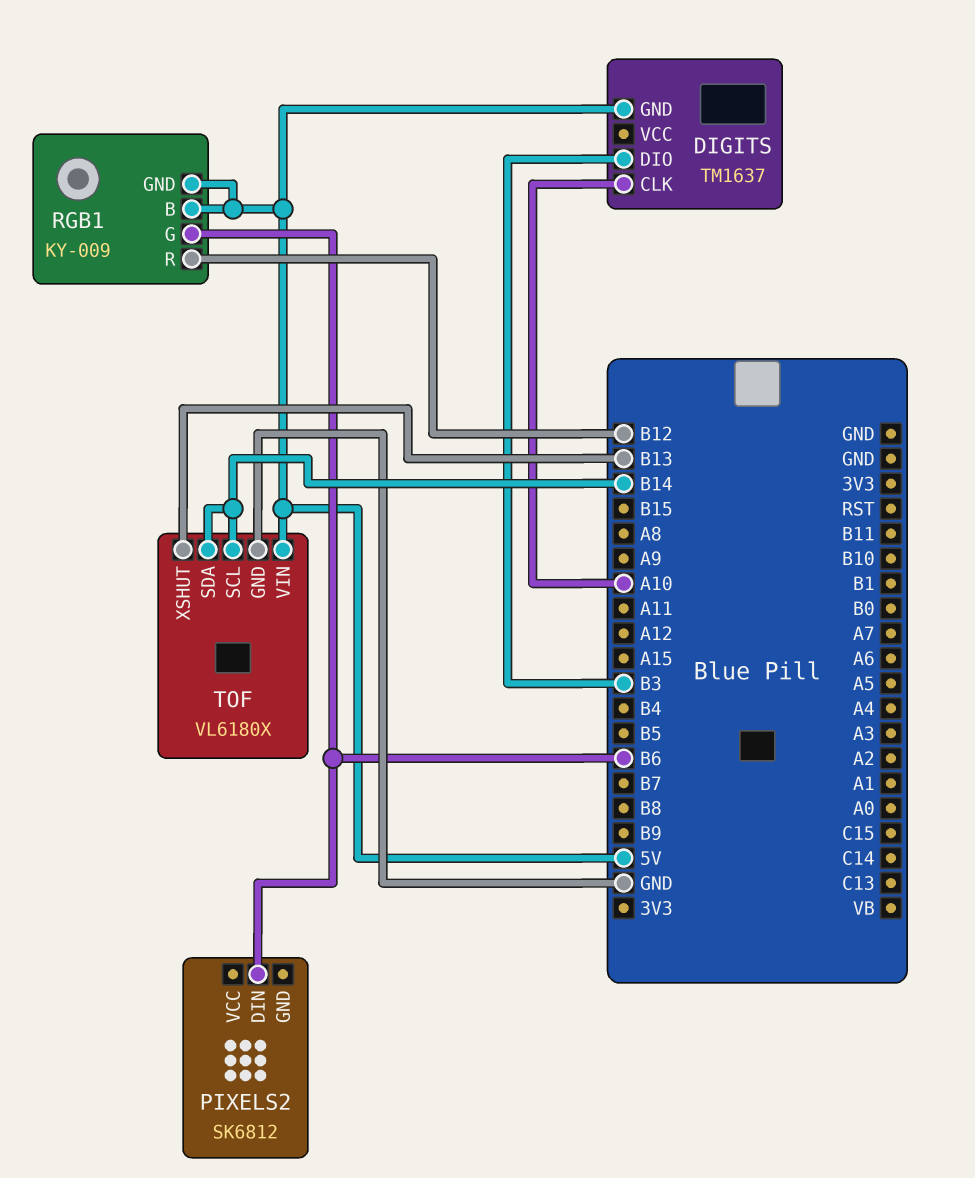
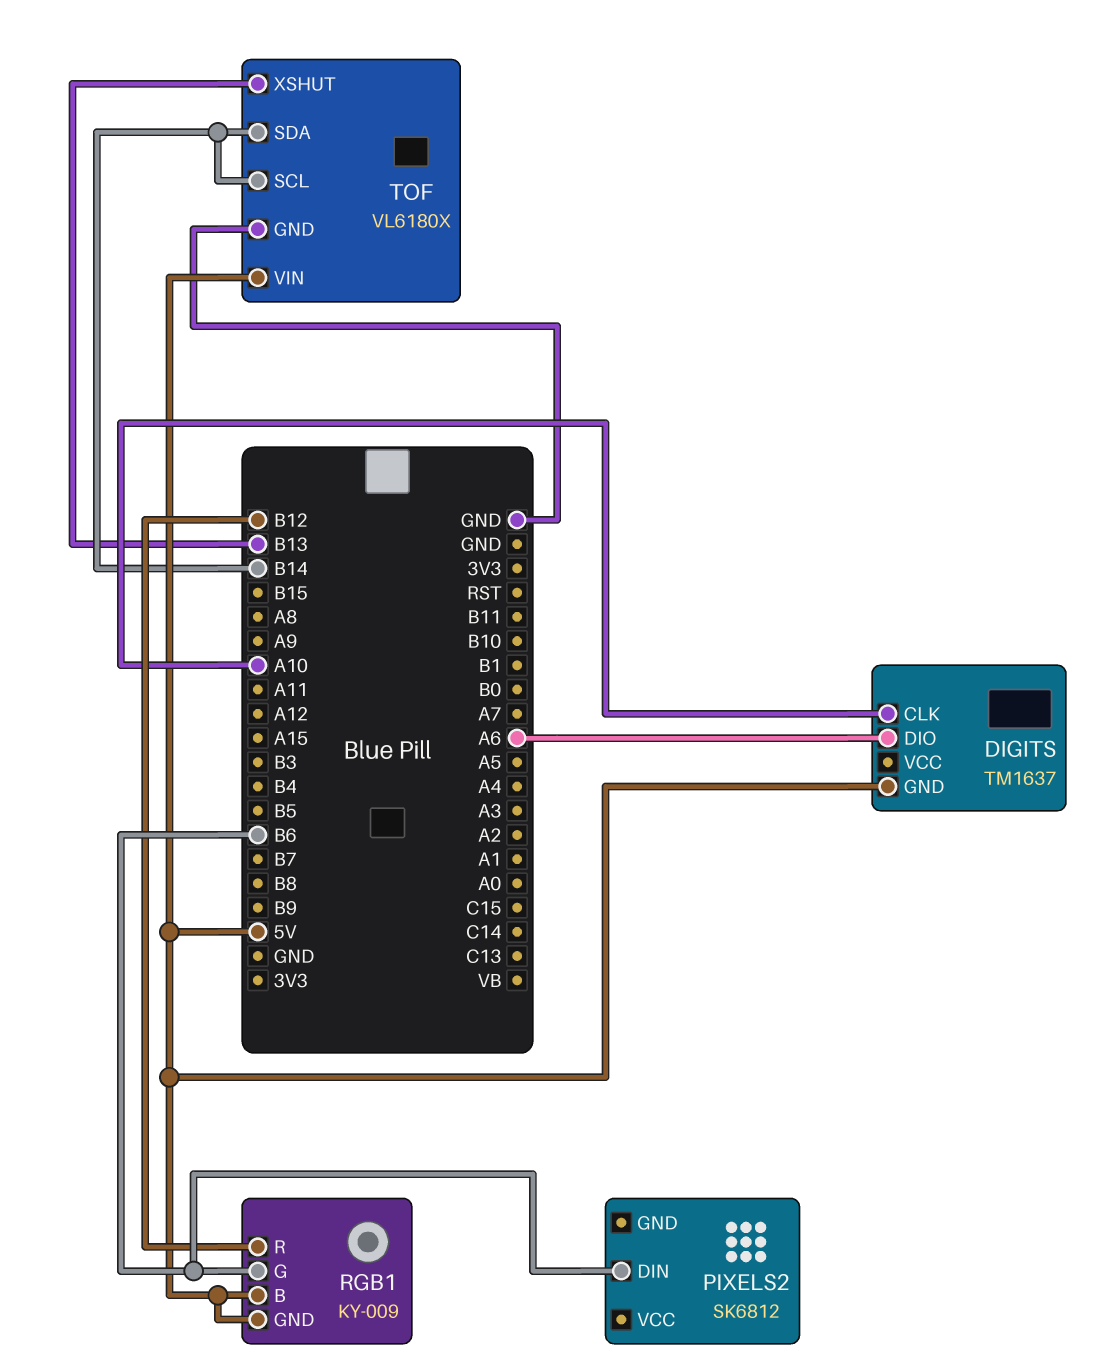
DIGITS pin DIO: B3 -> A6

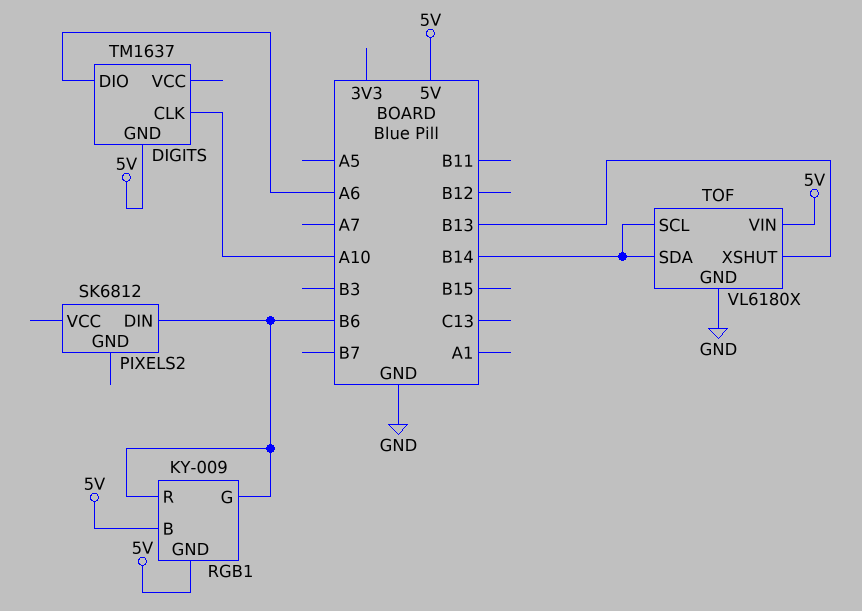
RGB1 pin R: B12 -> B6

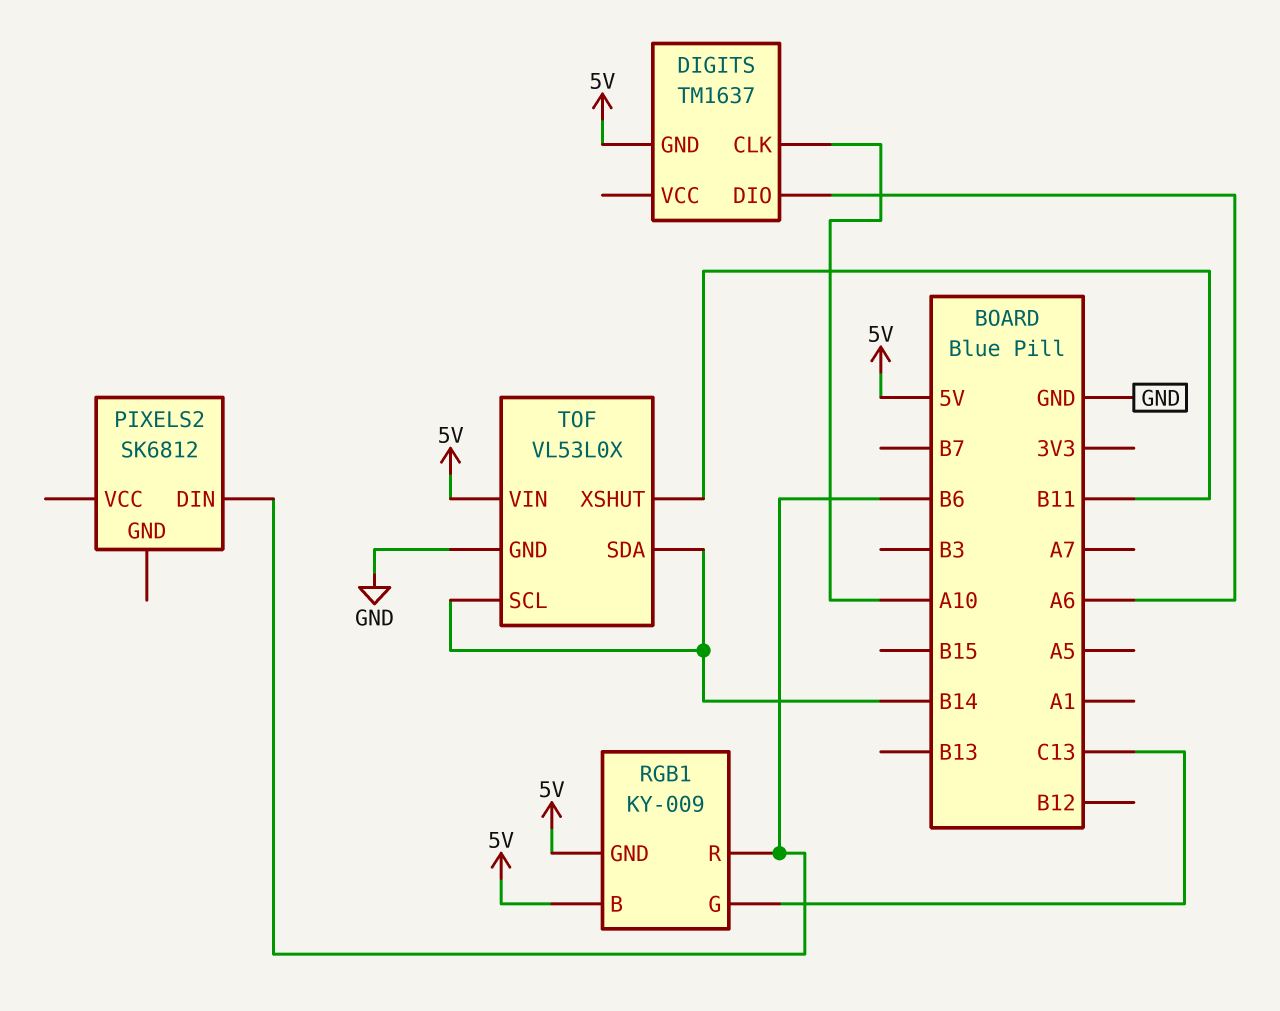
RGB1 pin G: B6 -> C13
TOF: VL6180X -> VL53L0X
TOF pin XSHUT: B13 -> B11

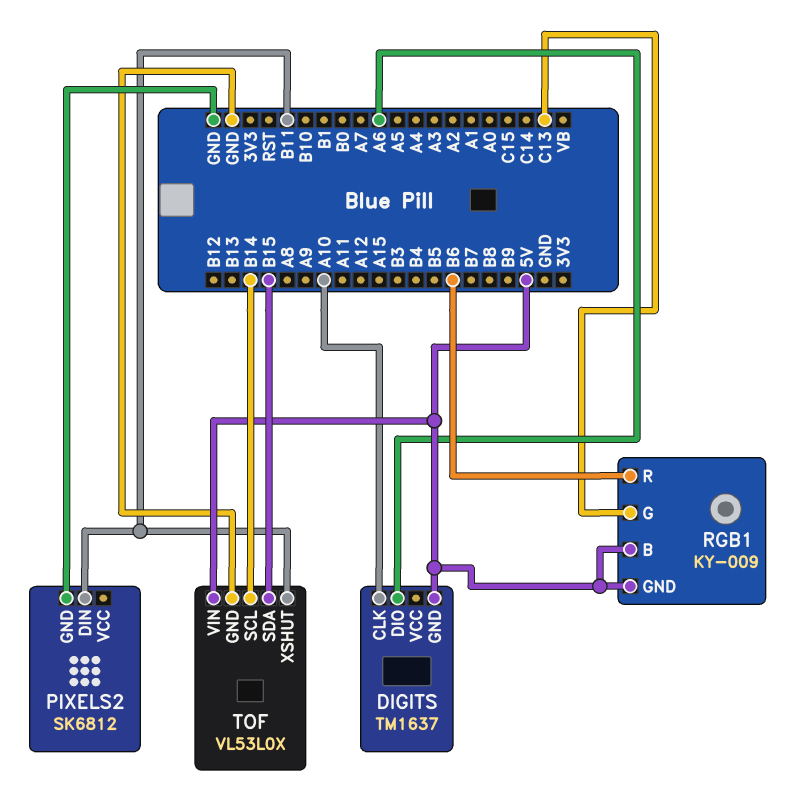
PIXELS2 pin DIN: B6 -> B11
PIXELS2 pin GND: none -> GND
TOF pin SDA: B14 -> B15

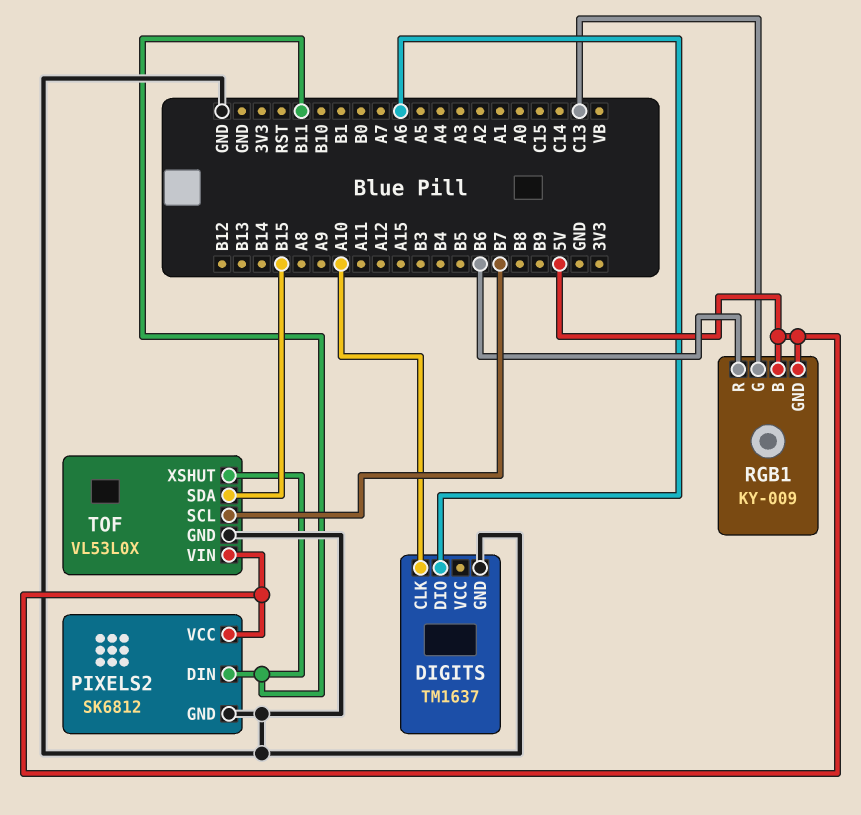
DIGITS pin GND: 5V -> GND
PIXELS2 pin VCC: none -> 5V
TOF pin SCL: B14 -> B7

